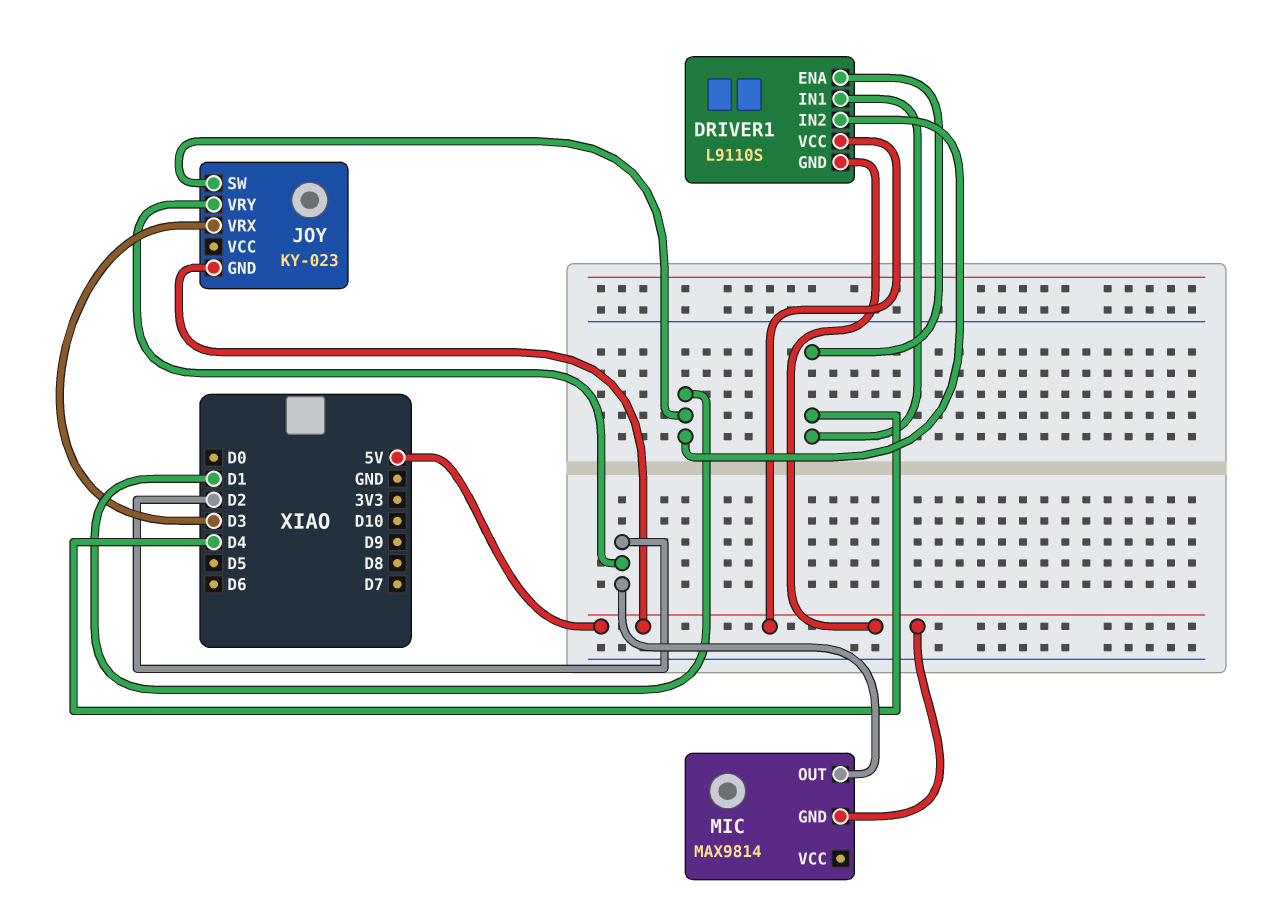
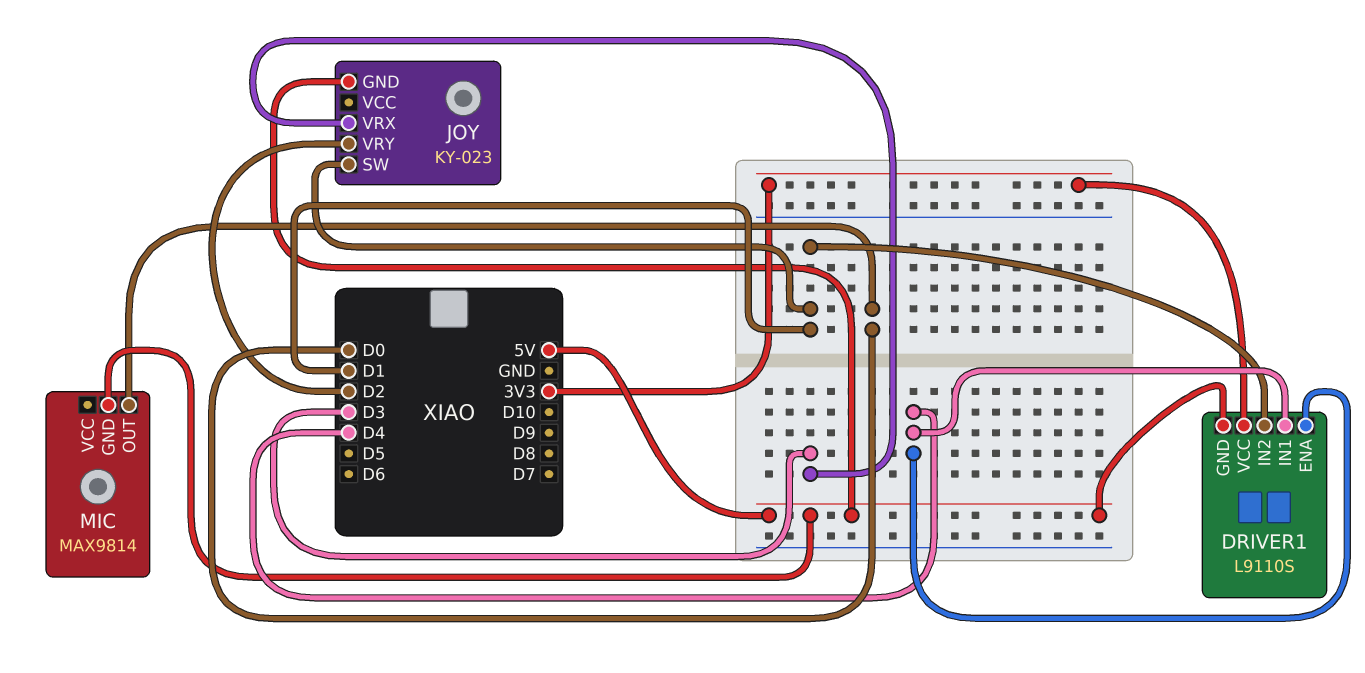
DRIVER1 pin VCC: 5V -> 3V3
MIC pin OUT: D2 -> D0

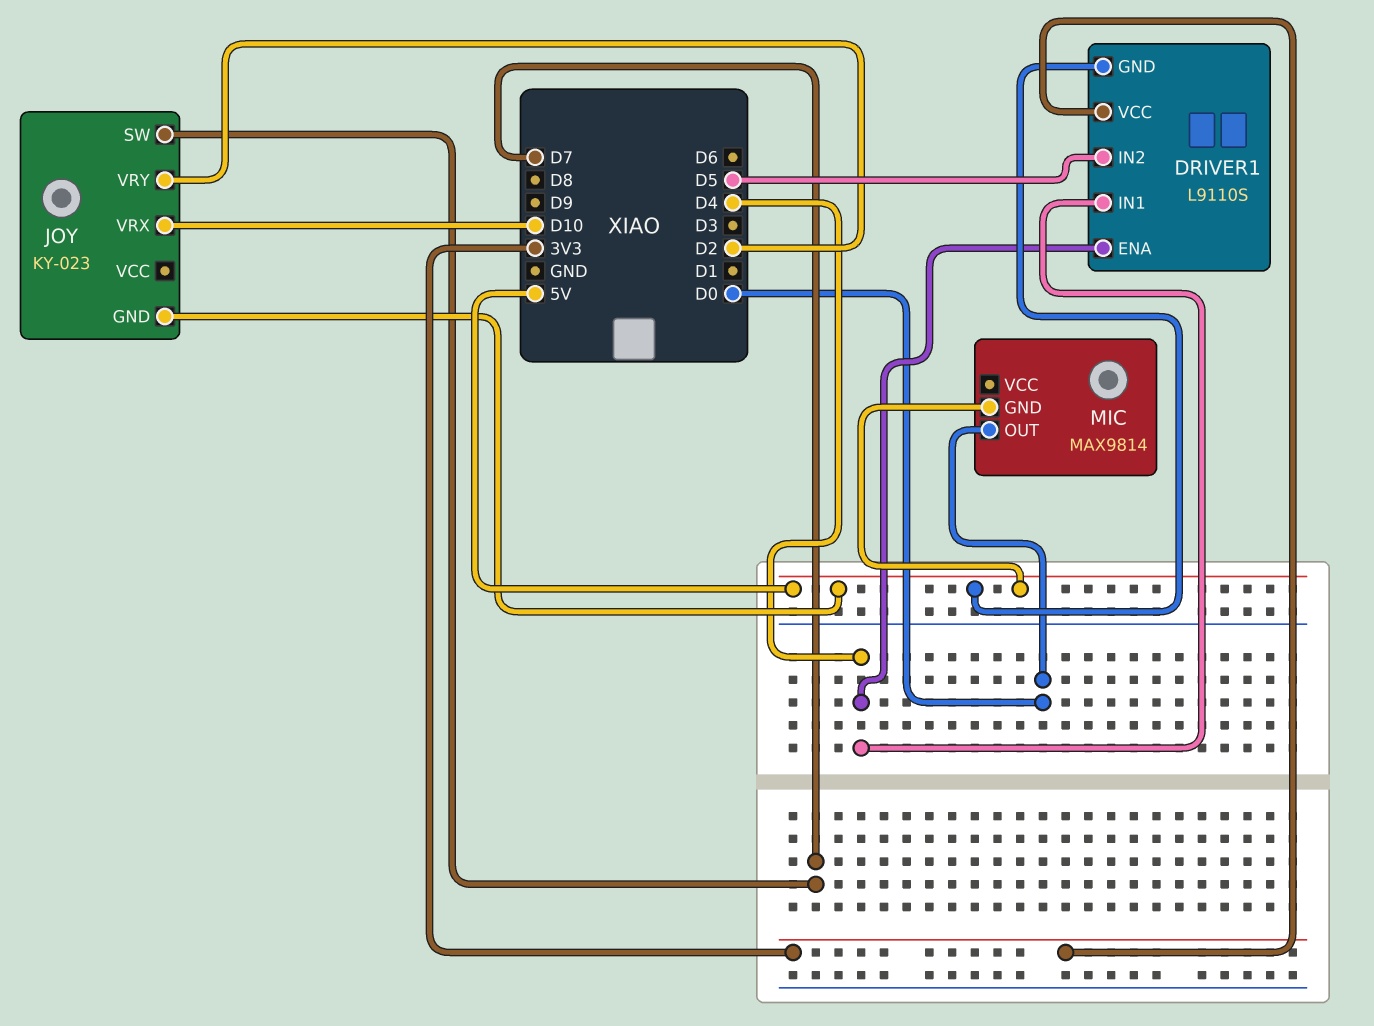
DRIVER1 pin IN2: D1 -> D5
JOY pin SW: D1 -> D7
JOY pin VRX: D3 -> D10

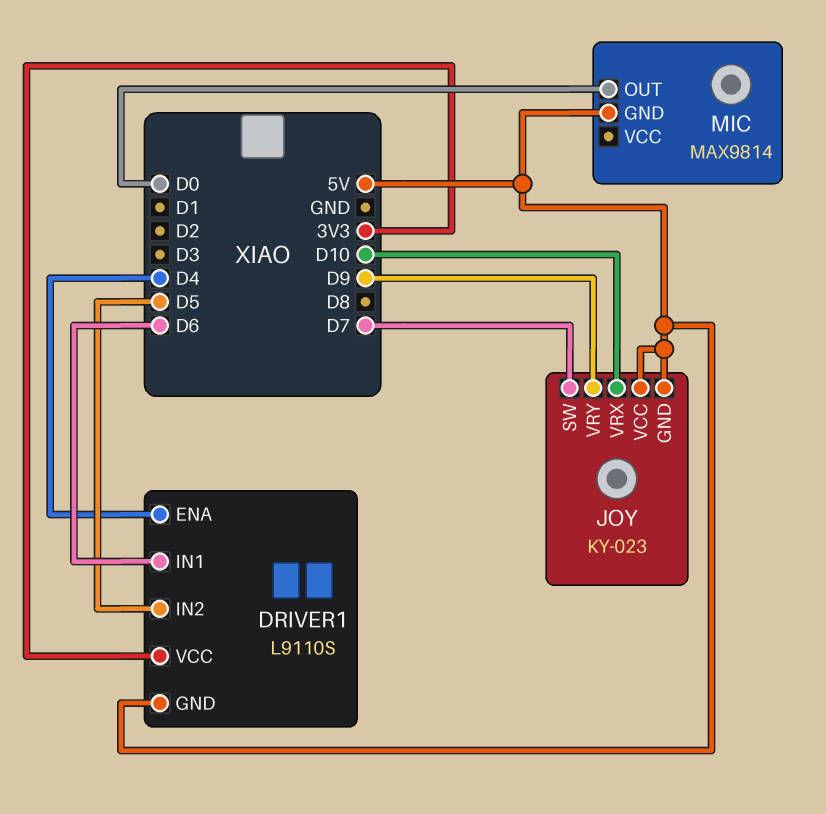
DRIVER1 pin IN1: D4 -> D6
JOY pin VCC: none -> 5V
JOY pin VRY: D2 -> D9

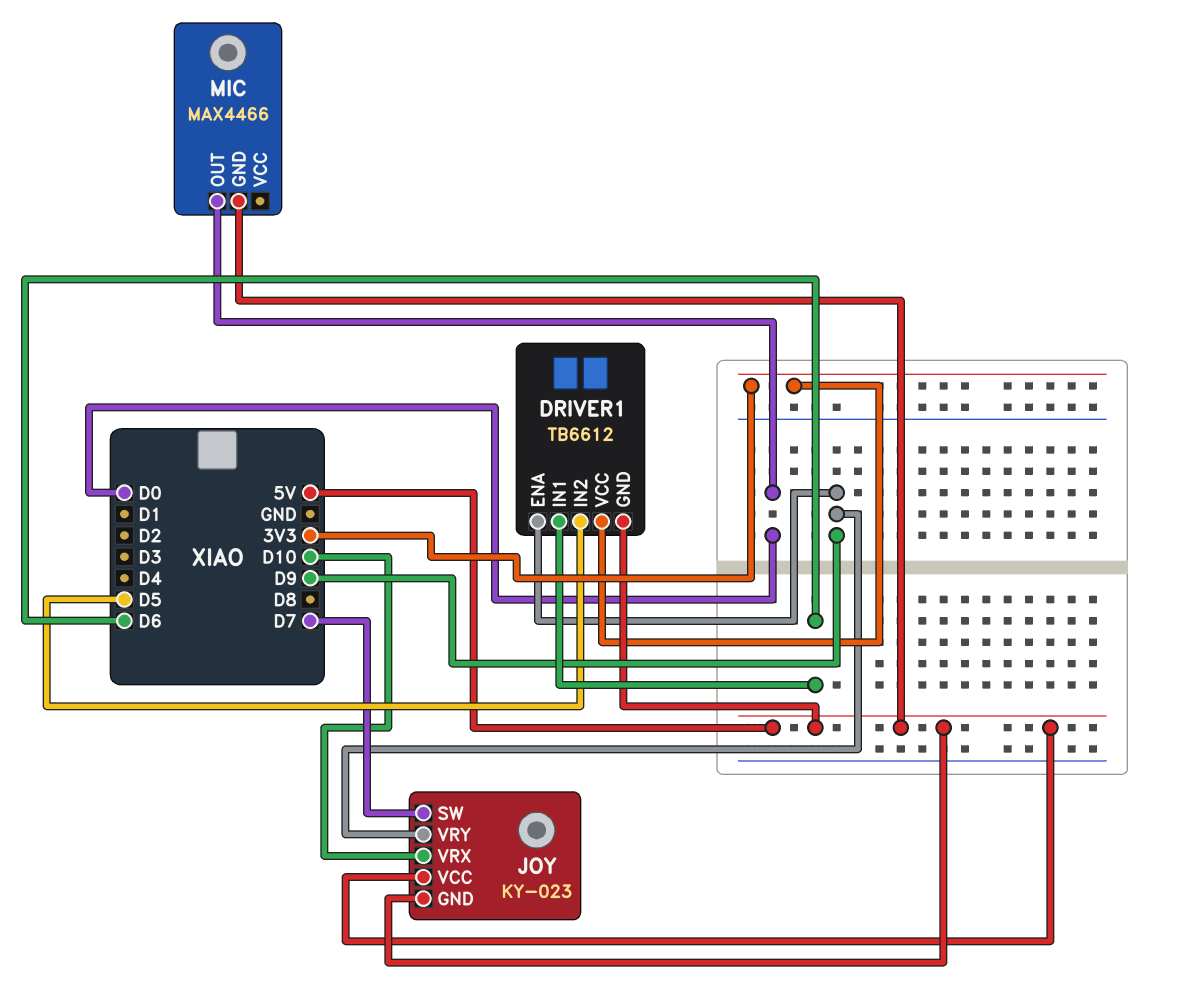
DRIVER1: L9110S -> TB6612
DRIVER1 pin ENA: D4 -> D9
MIC: MAX9814 -> MAX4466

